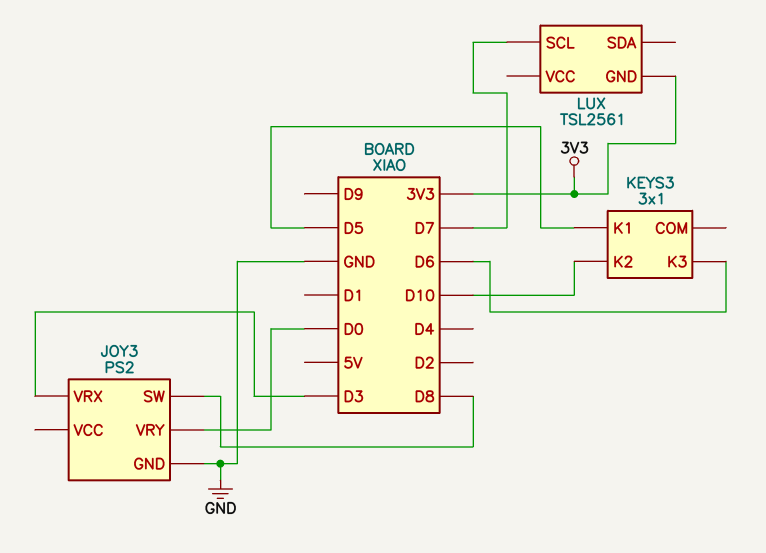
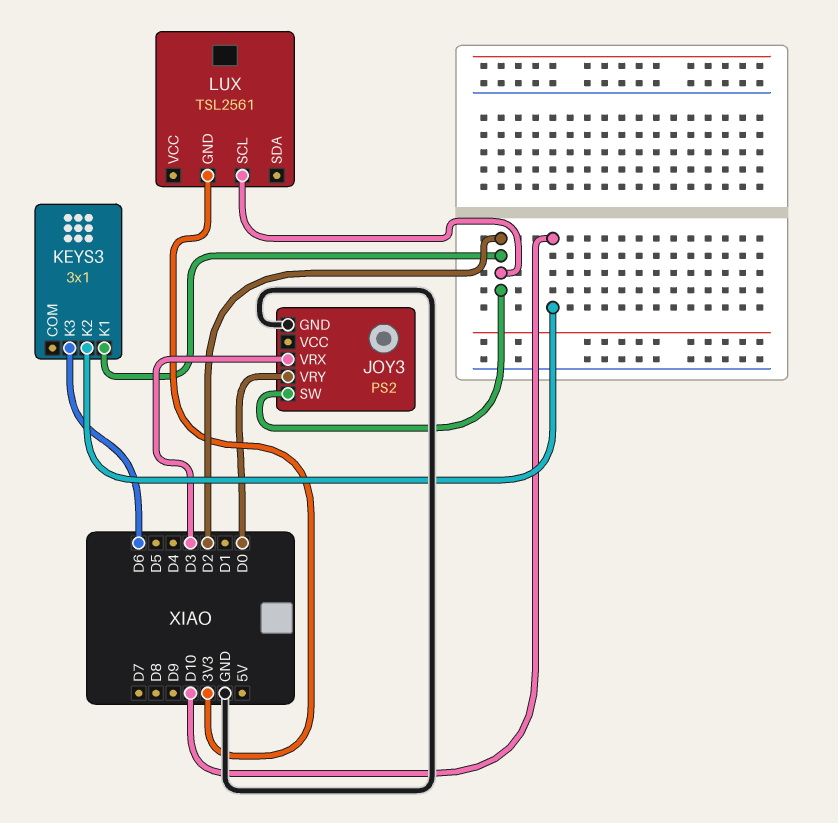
JOY3 pin SW: D8 -> D2
KEYS3 pin K1: D5 -> D2
LUX pin SCL: D7 -> D2

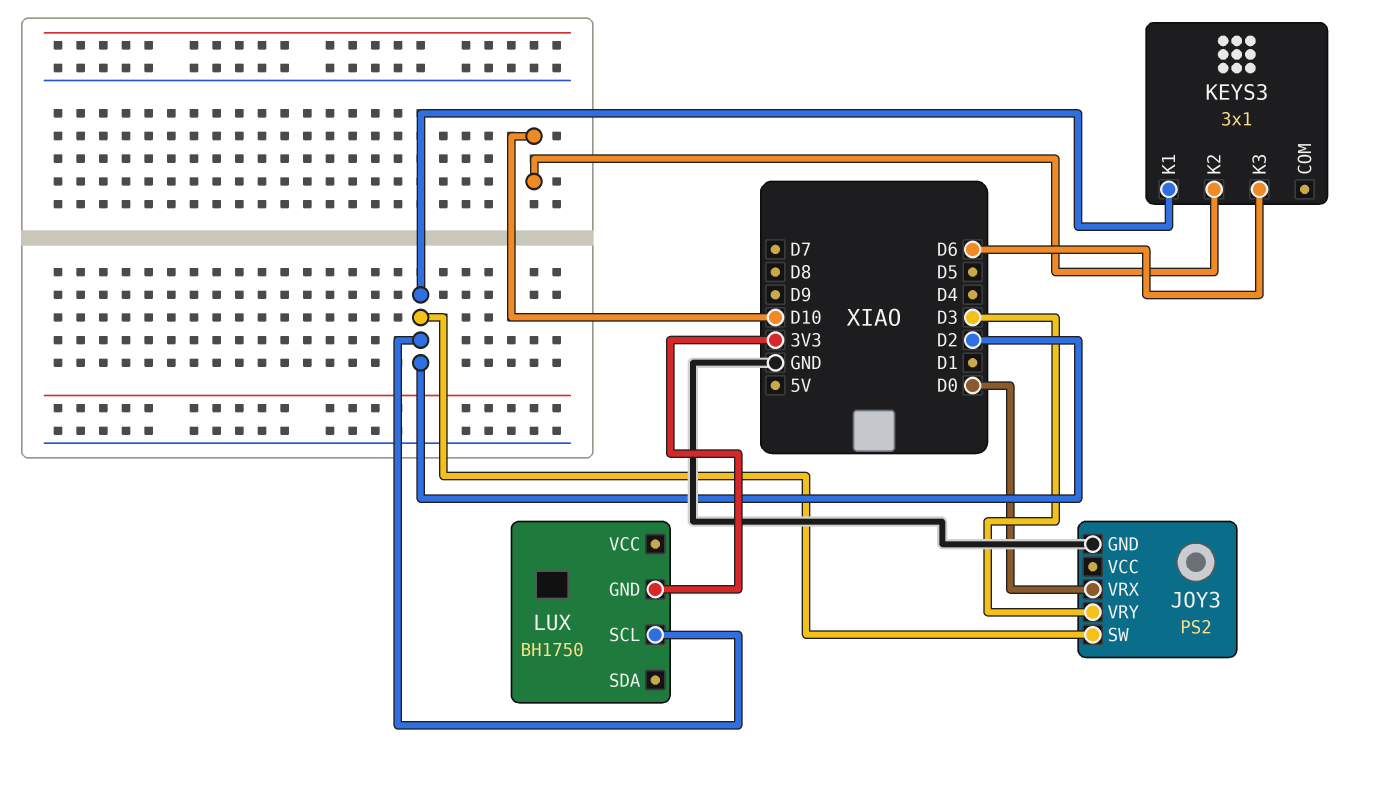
JOY3 pin VRX: D3 -> D0
JOY3 pin VRY: D0 -> D3
LUX: TSL2561 -> BH1750

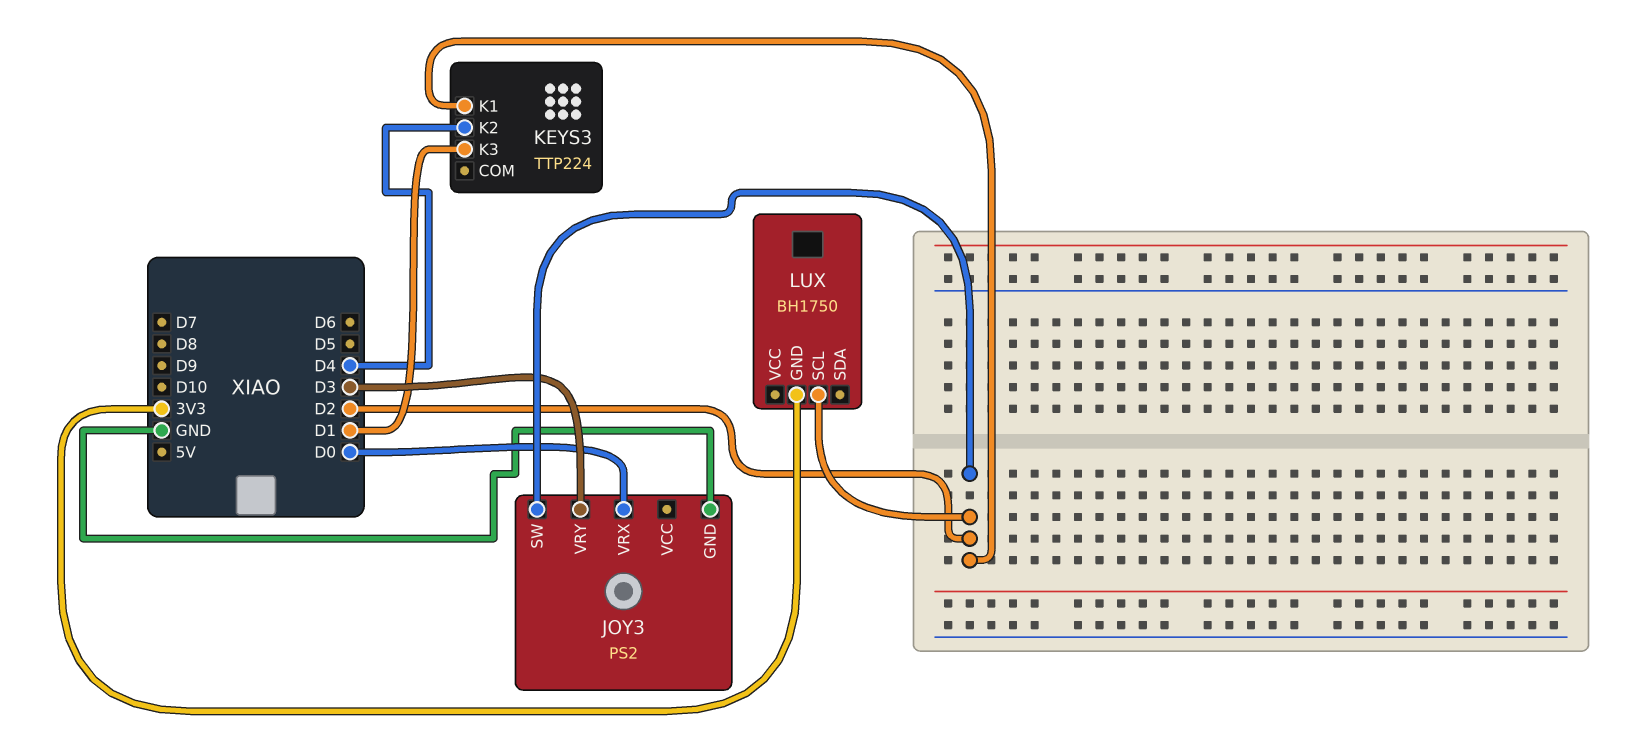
KEYS3: 3x1 -> TTP224
KEYS3 pin K2: D10 -> D4
KEYS3 pin K3: D6 -> D1

